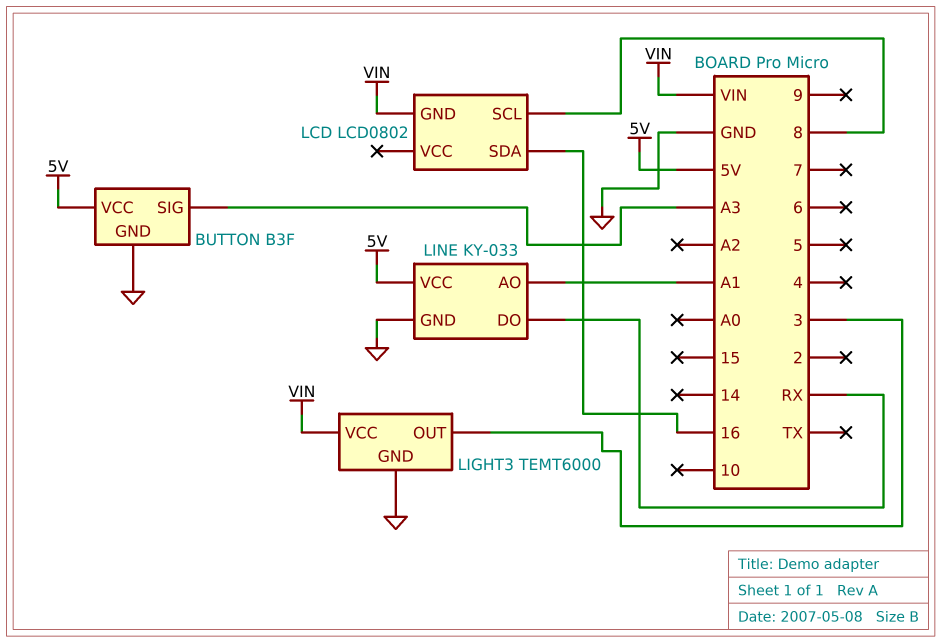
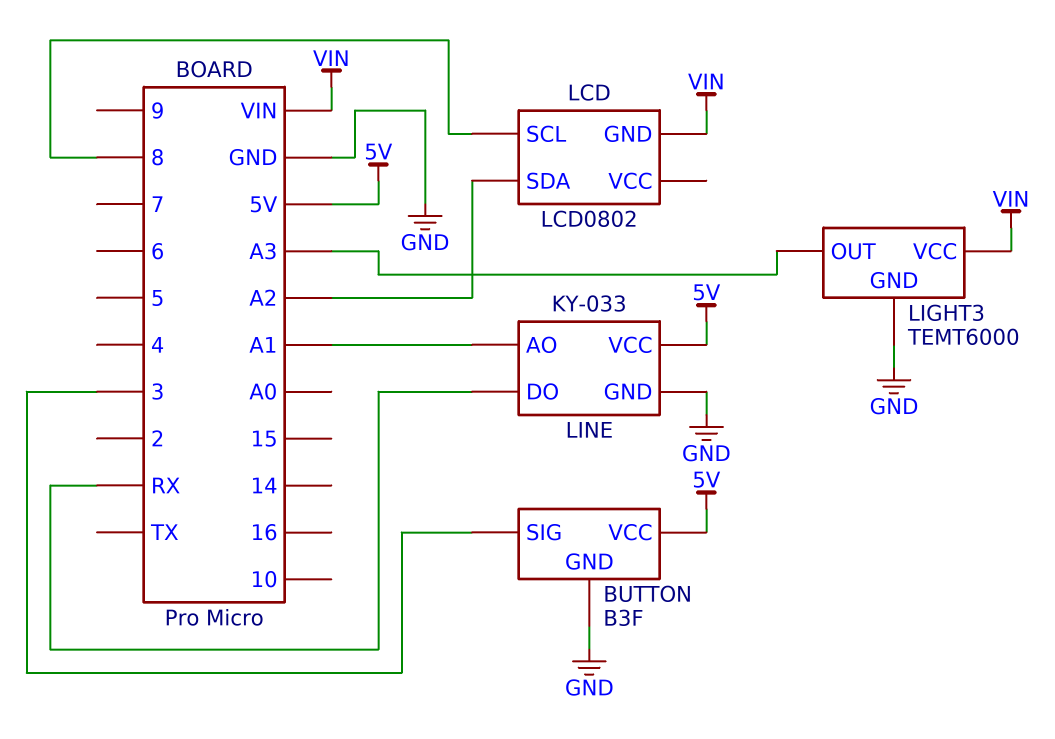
BUTTON pin SIG: A3 -> 3
LCD pin SDA: 16 -> A2
LIGHT3 pin OUT: 3 -> A3

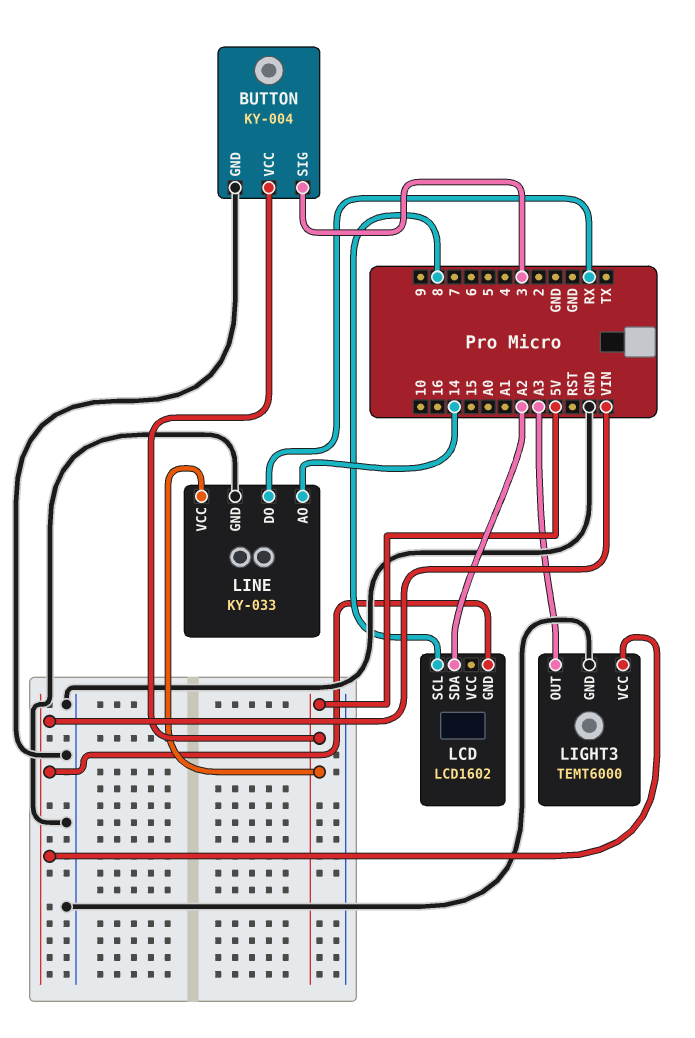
BUTTON: B3F -> KY-004
LCD: LCD0802 -> LCD1602
LINE pin AO: A1 -> 14

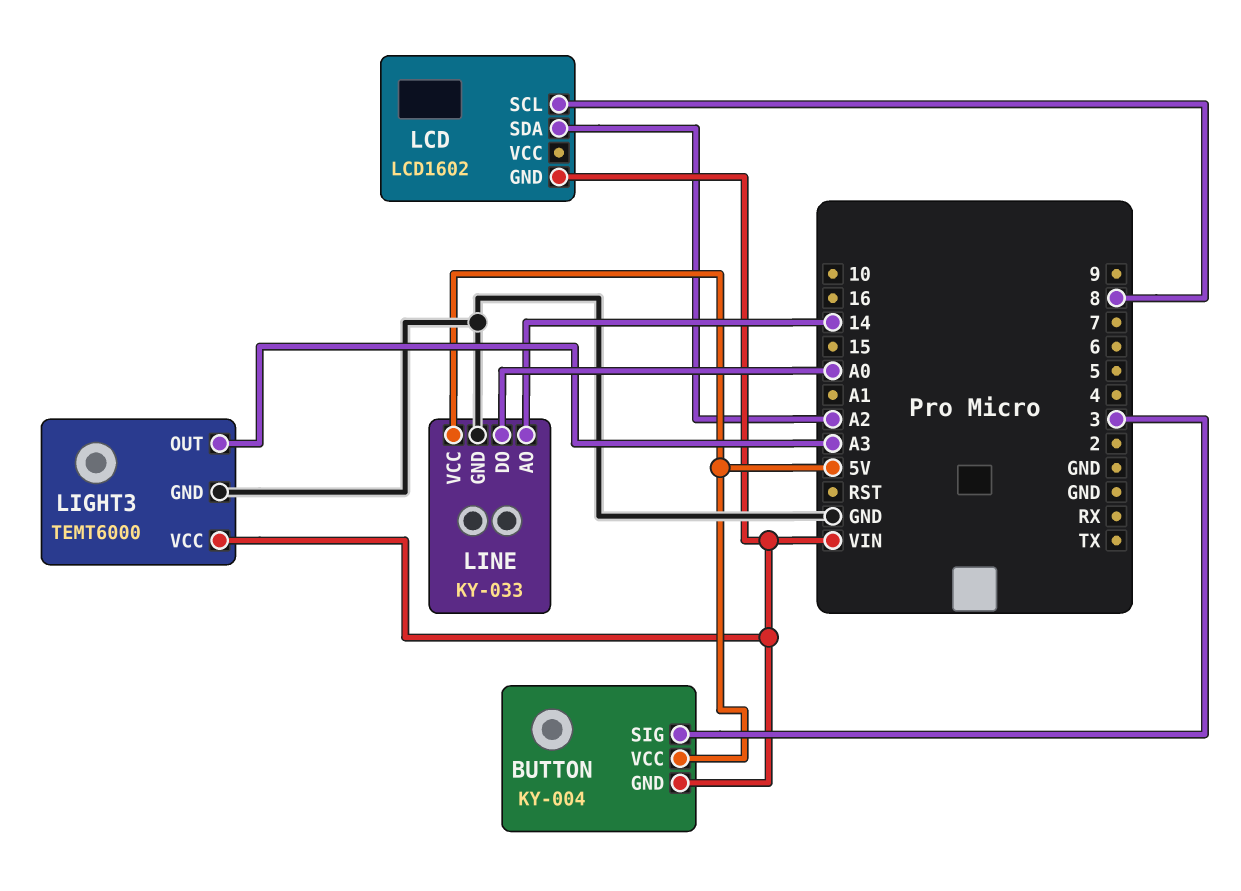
BUTTON pin GND: GND -> VIN
LINE pin DO: RX -> A0

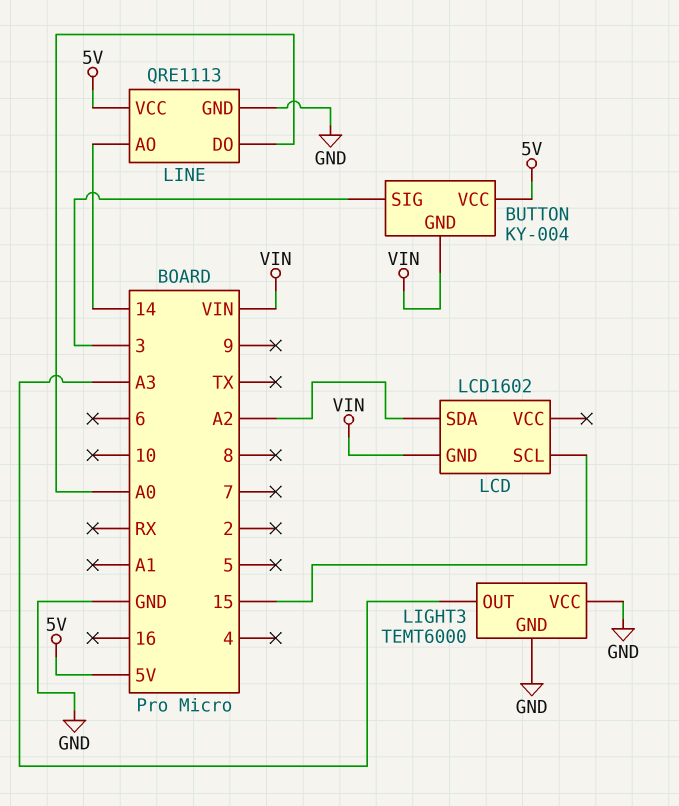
LCD pin SCL: 8 -> 15
LIGHT3 pin VCC: VIN -> GND
LINE: KY-033 -> QRE1113

